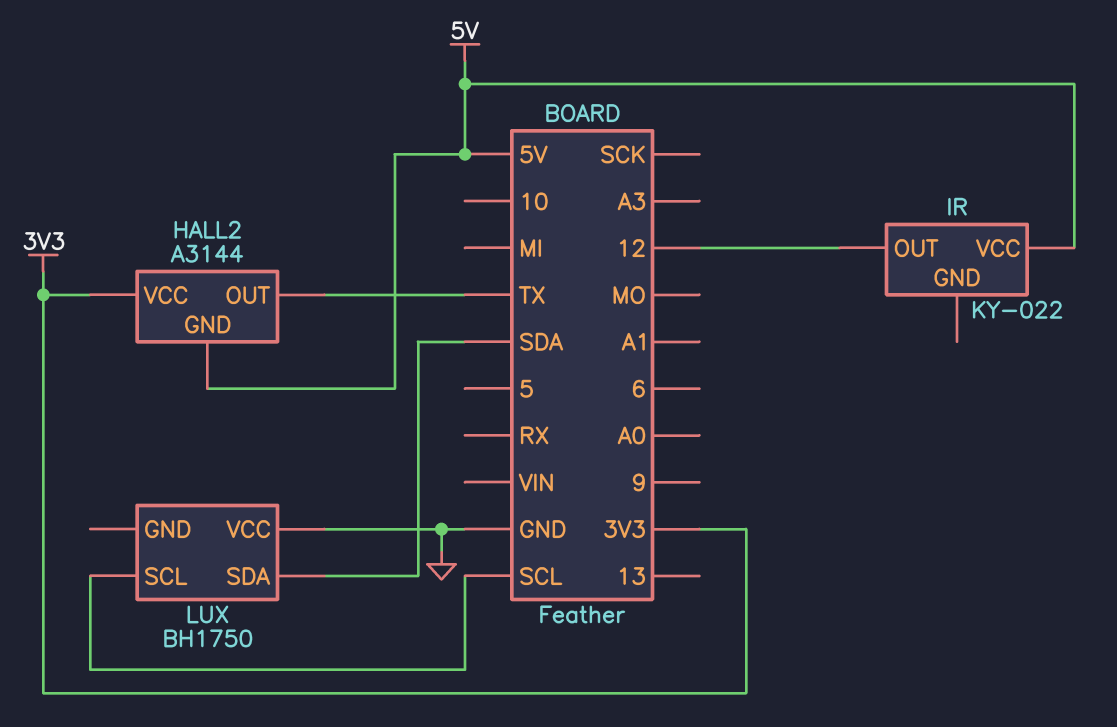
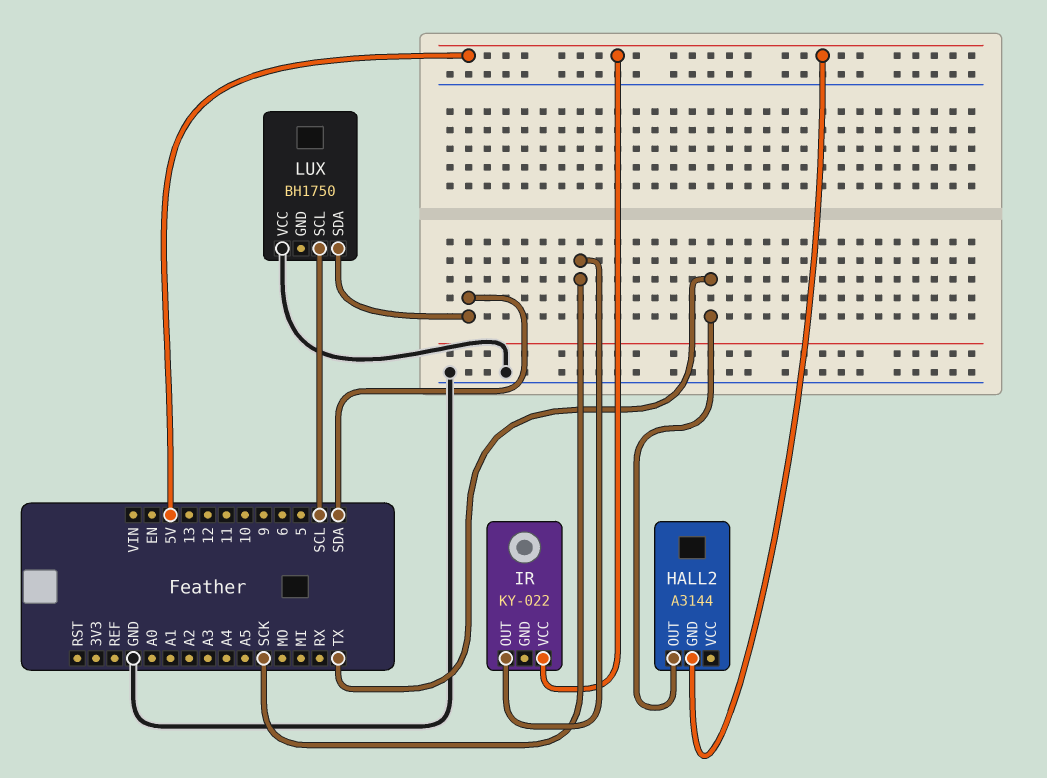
HALL2 pin VCC: 3V3 -> none
IR pin OUT: 12 -> SCK

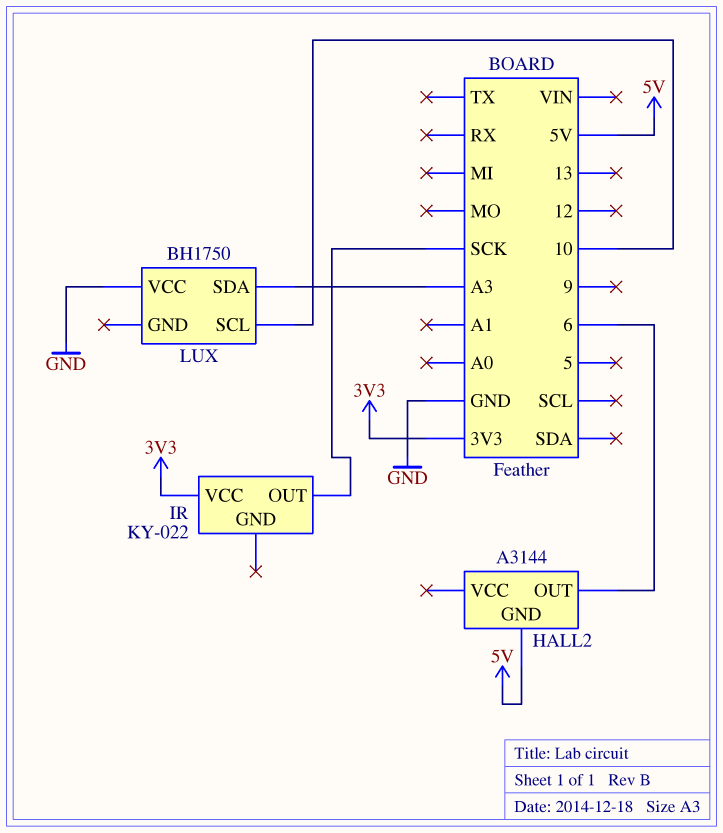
HALL2 pin OUT: TX -> 6
IR pin VCC: 5V -> 3V3
LUX pin SCL: SCL -> 10
LUX pin SDA: SDA -> A3

